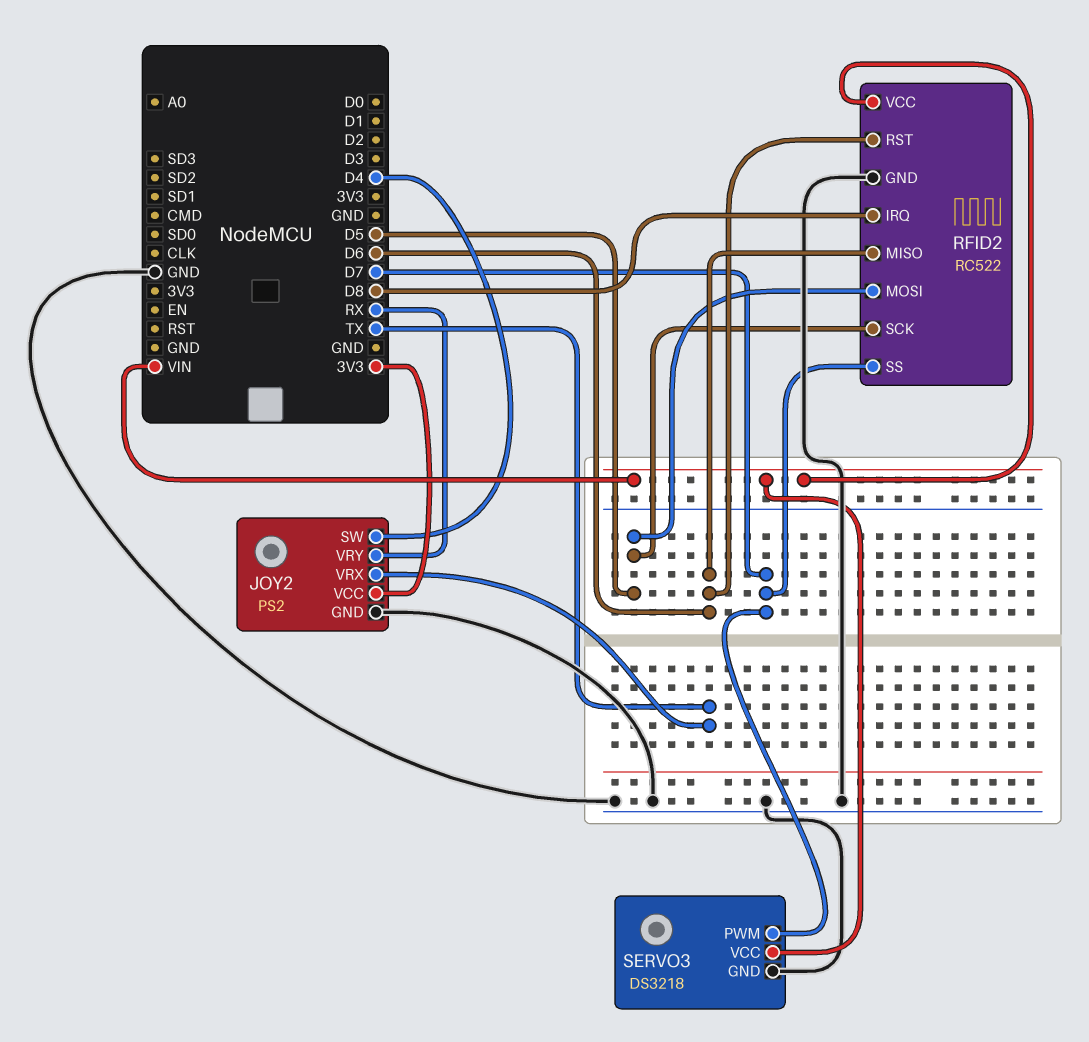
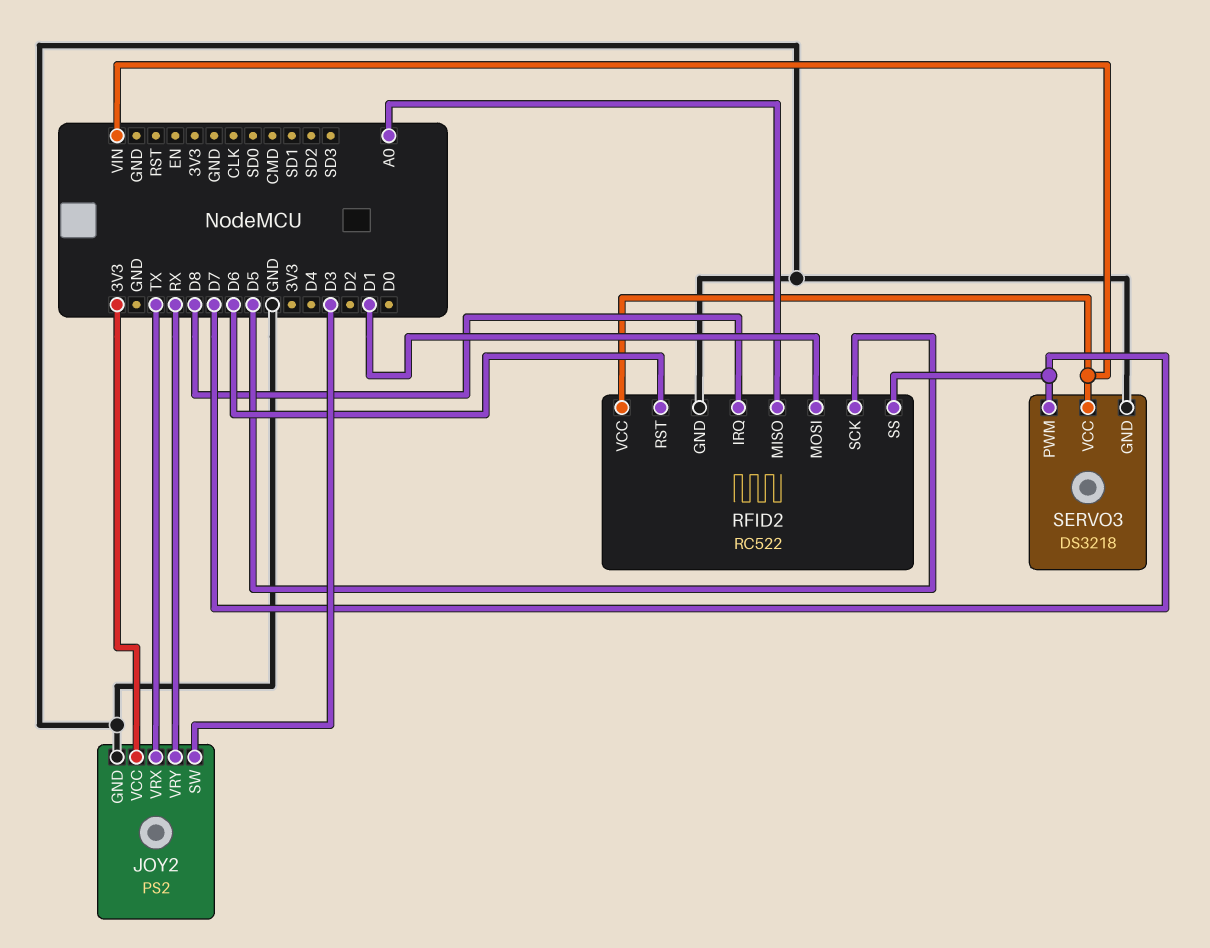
JOY2 pin SW: D4 -> D3
RFID2 pin MISO: D6 -> A0
RFID2 pin MOSI: D5 -> D1

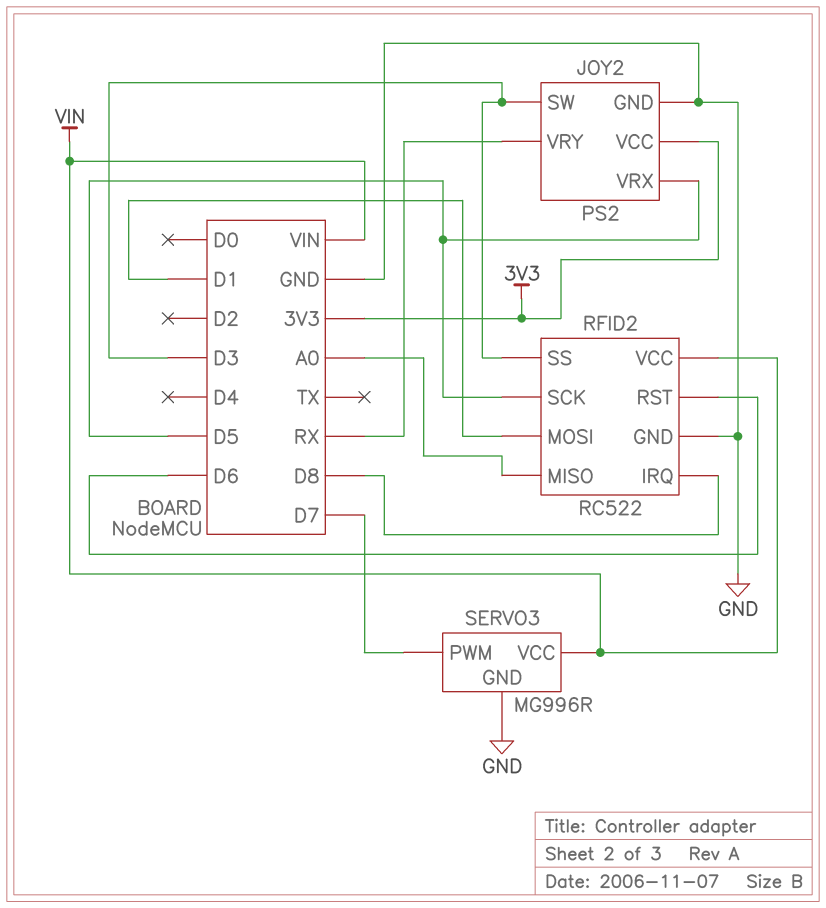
JOY2 pin VRX: TX -> D5
RFID2 pin SS: D7 -> D3
SERVO3: DS3218 -> MG996R

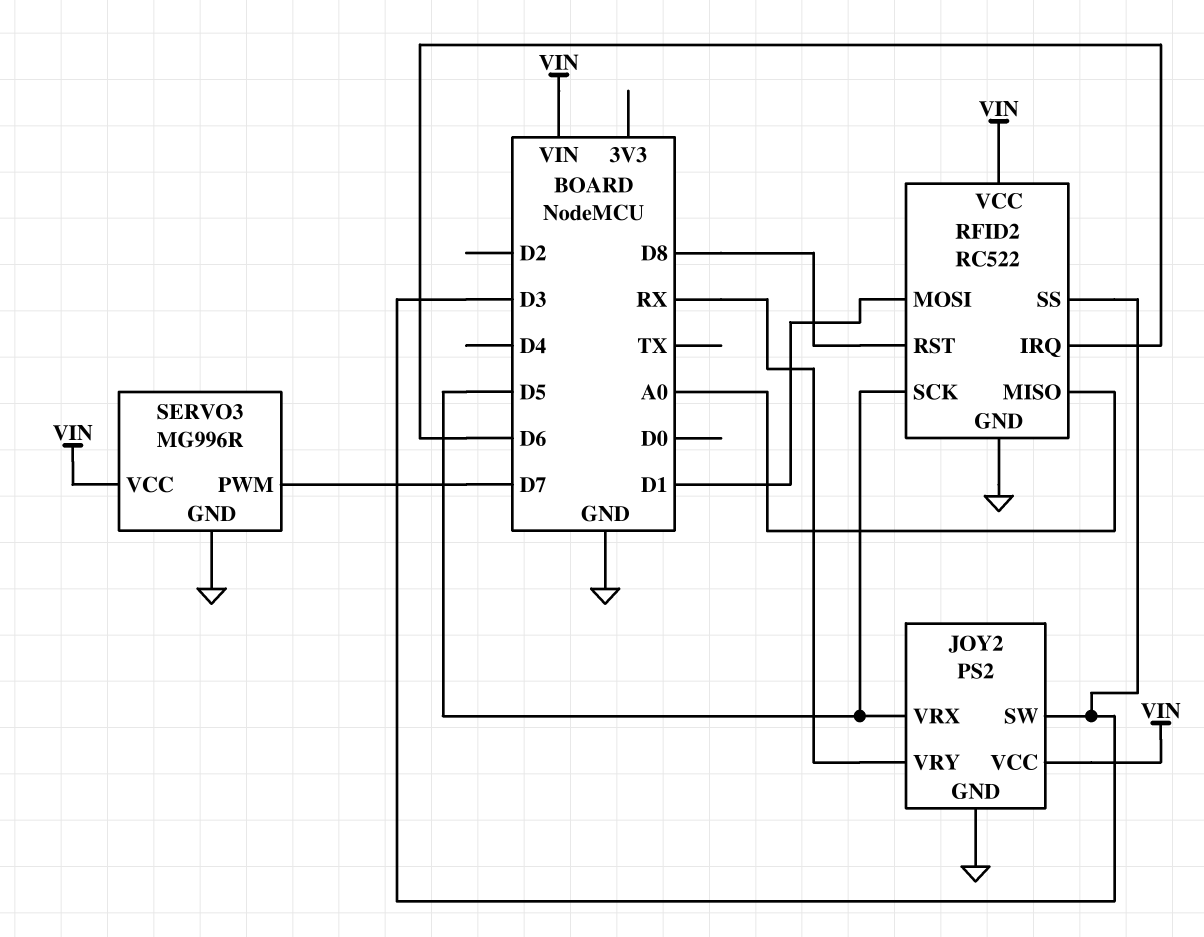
JOY2 pin VCC: 3V3 -> VIN
RFID2 pin IRQ: D8 -> D6
RFID2 pin RST: D6 -> D8

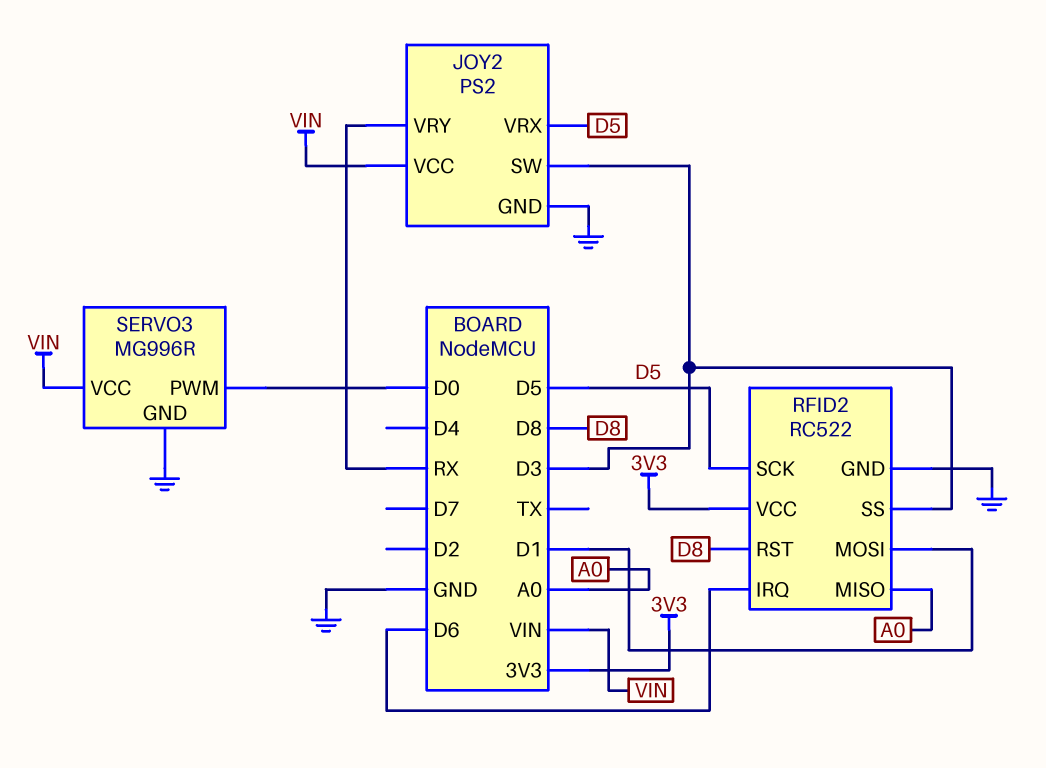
RFID2 pin VCC: VIN -> 3V3
SERVO3 pin PWM: D7 -> D0

